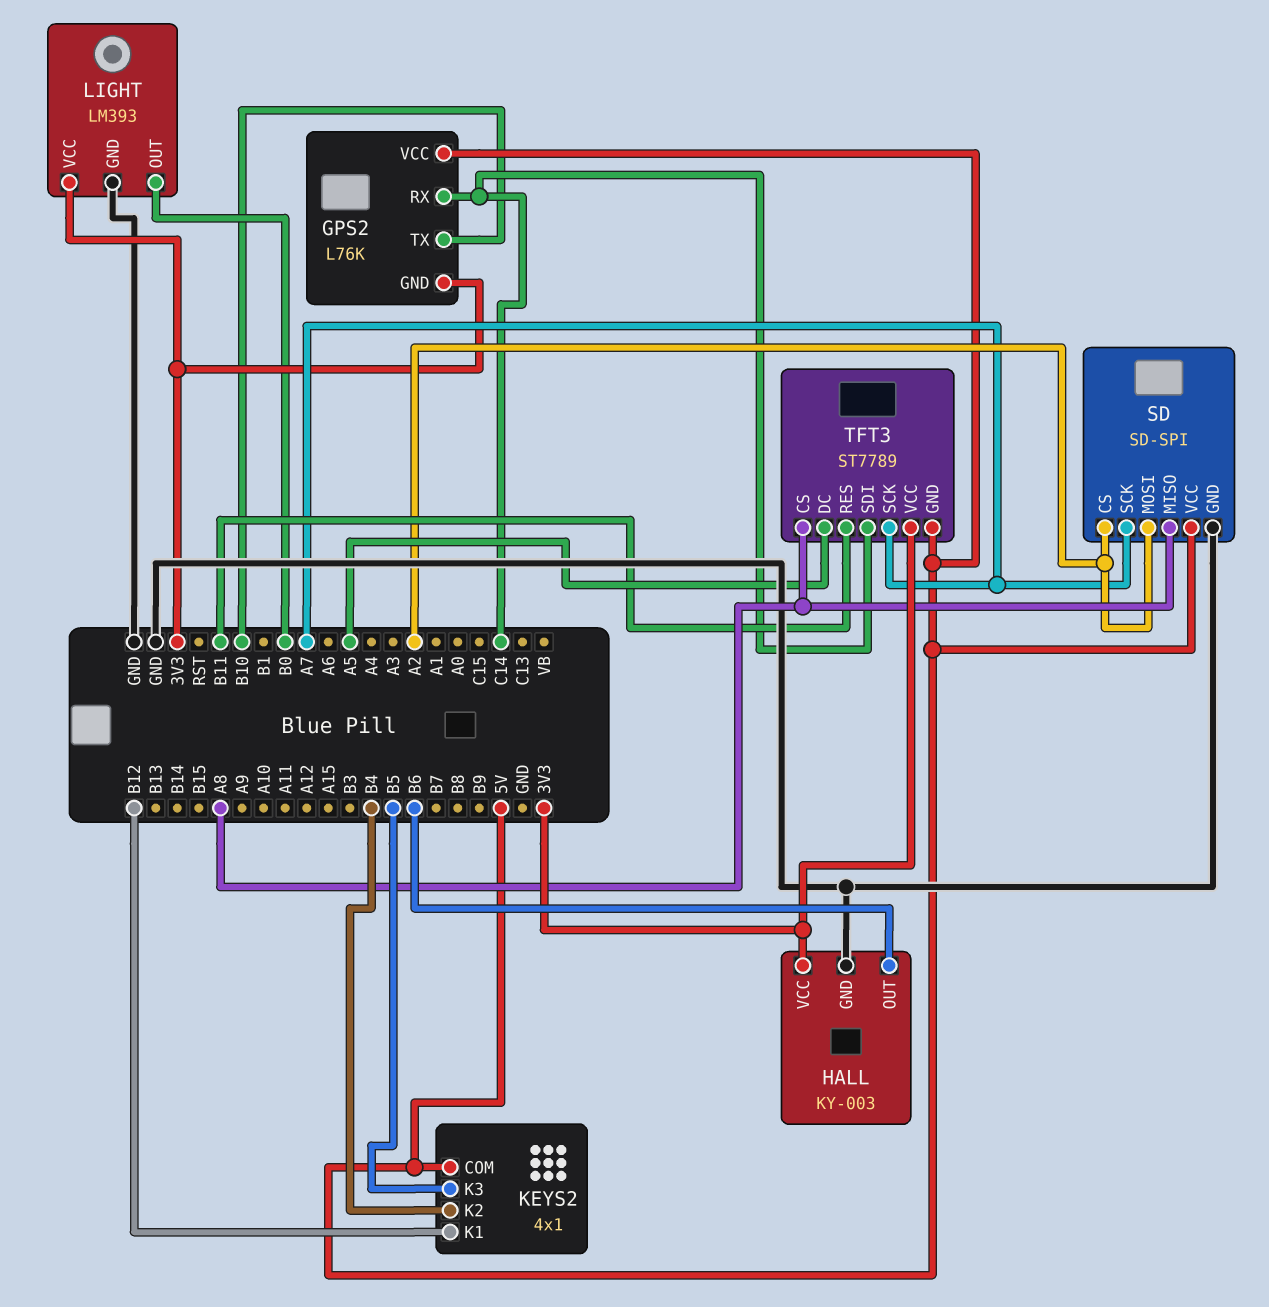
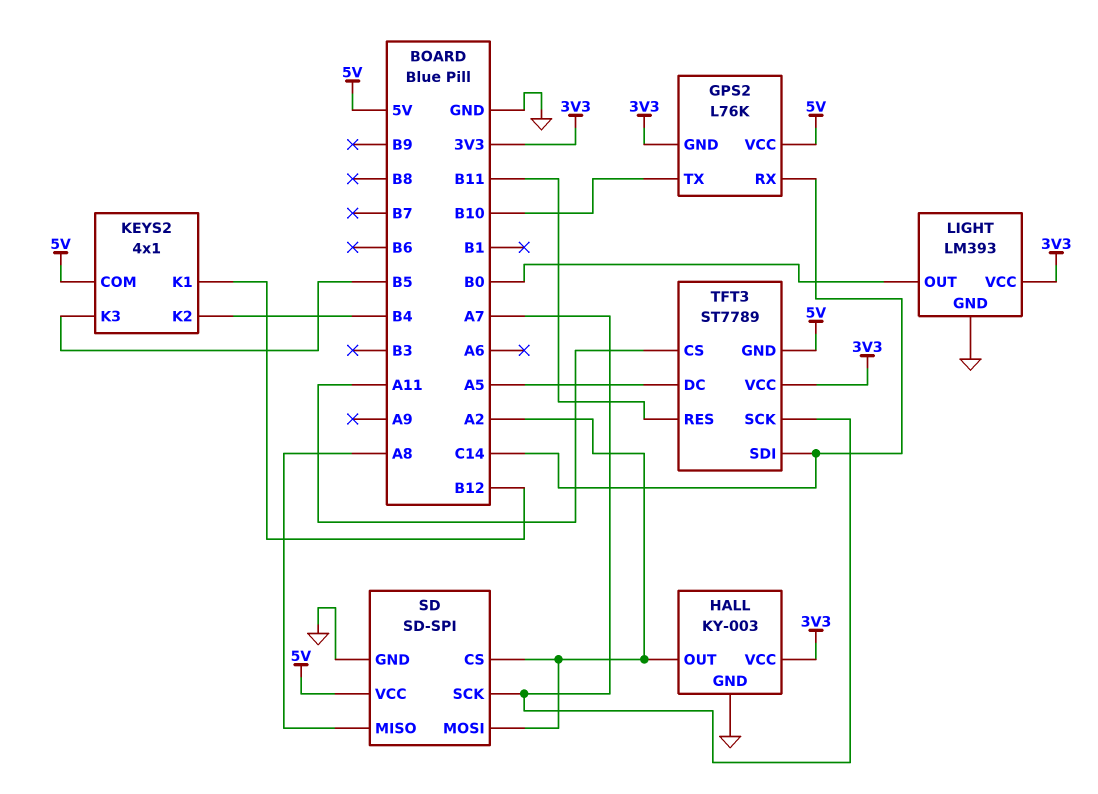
HALL pin OUT: B6 -> A2
TFT3 pin CS: A8 -> A11

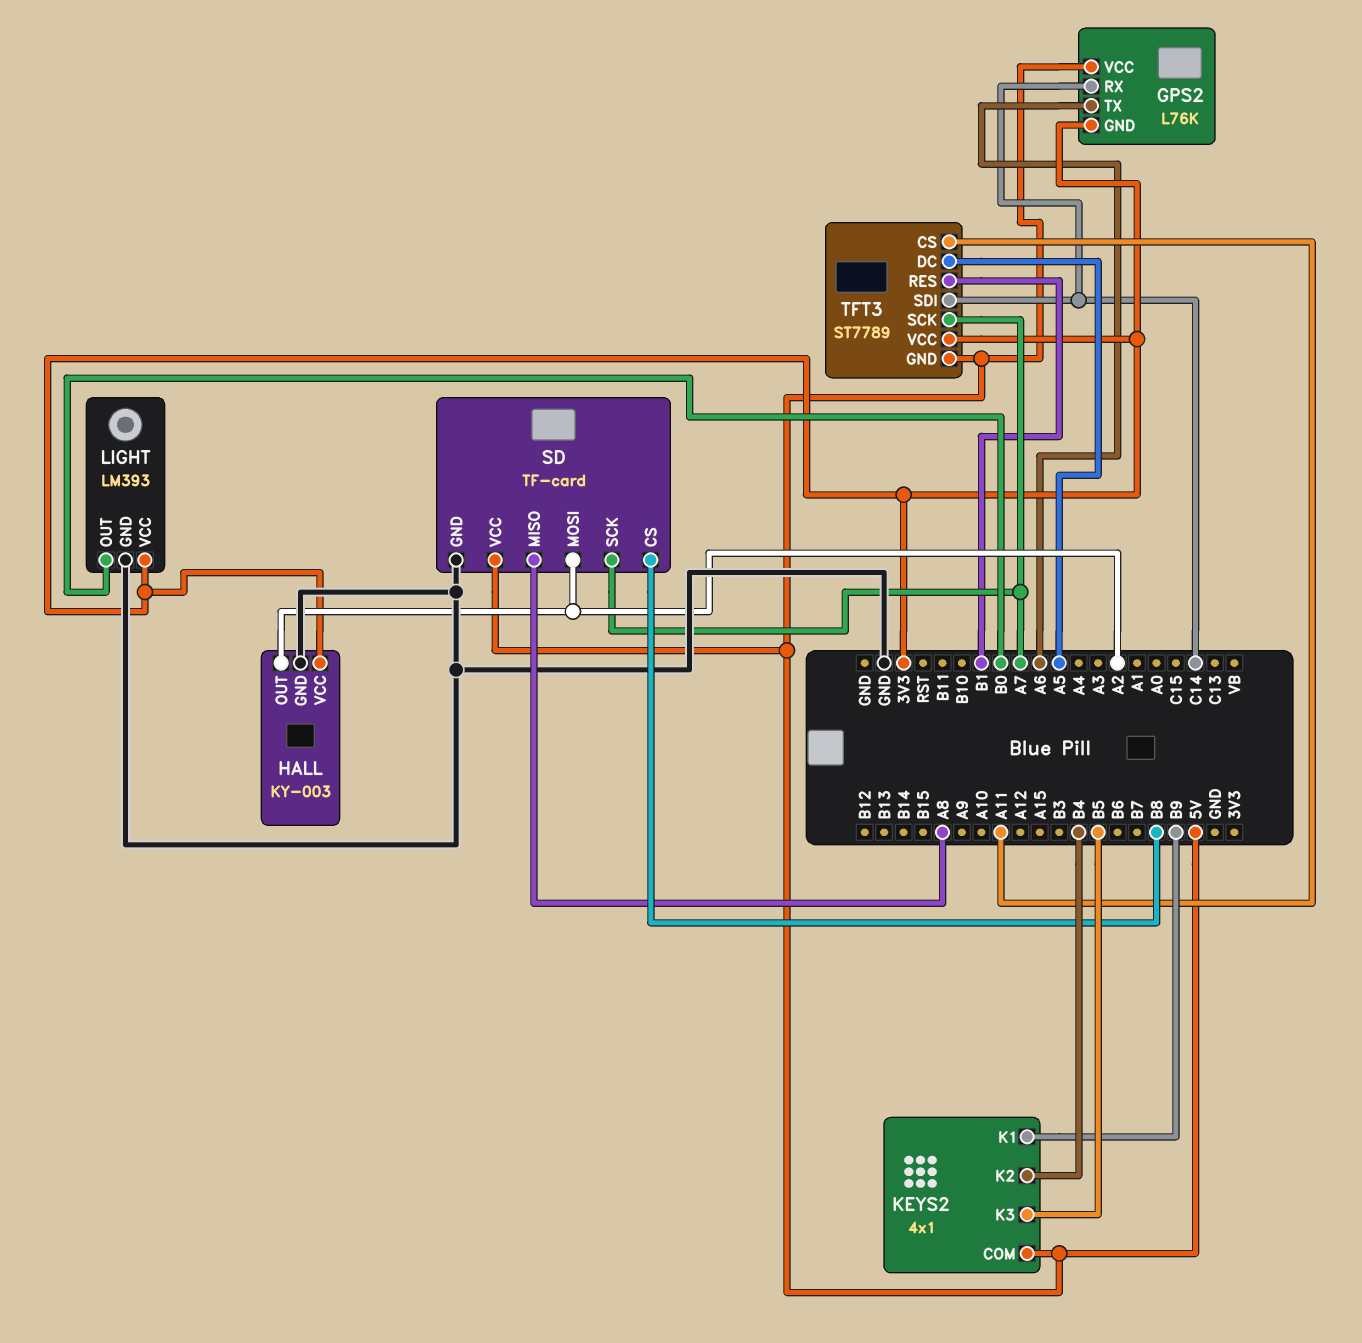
GPS2 pin TX: B10 -> A6
KEYS2 pin K1: B12 -> B9
SD: SD-SPI -> TF-card
SD pin CS: A2 -> B8
TFT3 pin RES: B11 -> B1

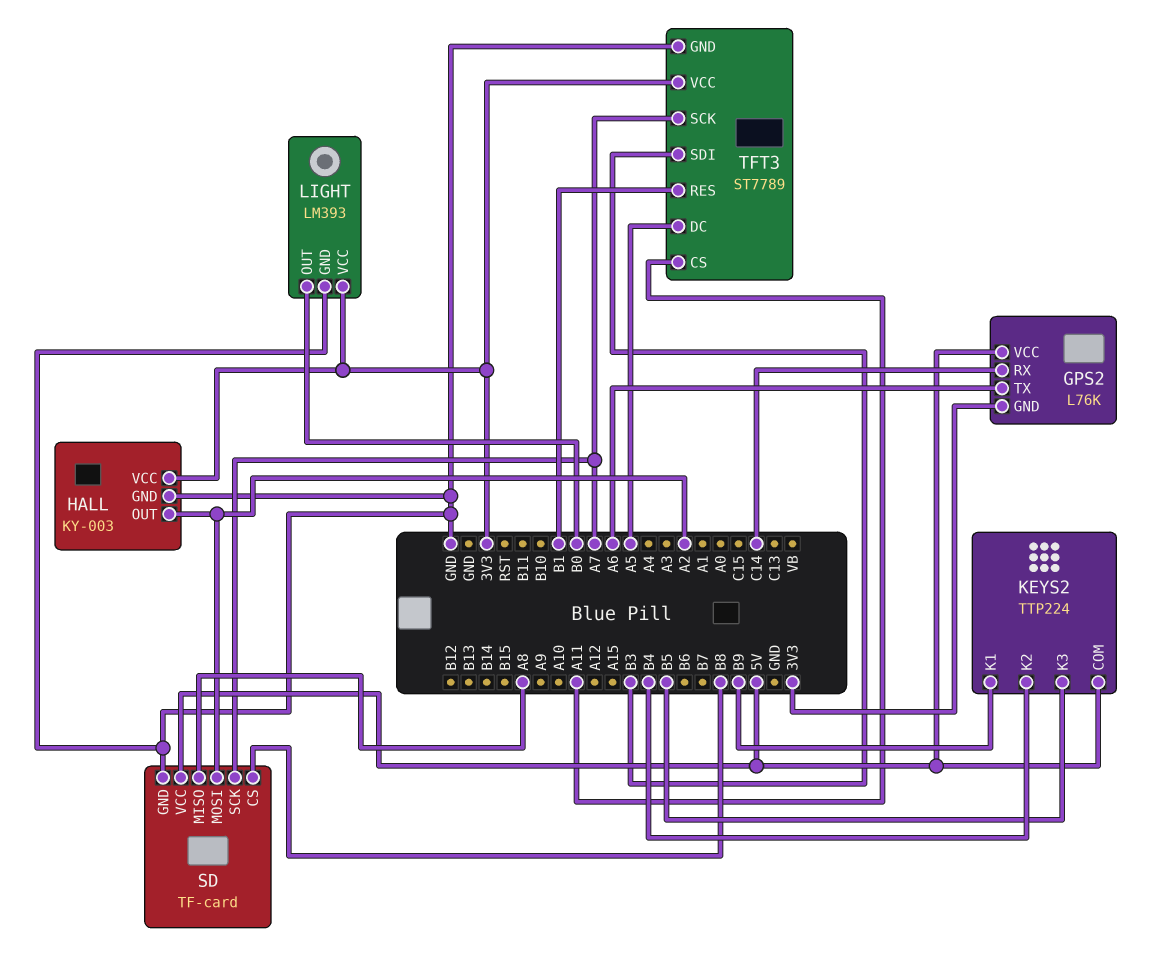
KEYS2: 4x1 -> TTP224
TFT3 pin GND: 5V -> GND
TFT3 pin SDI: C14 -> B3

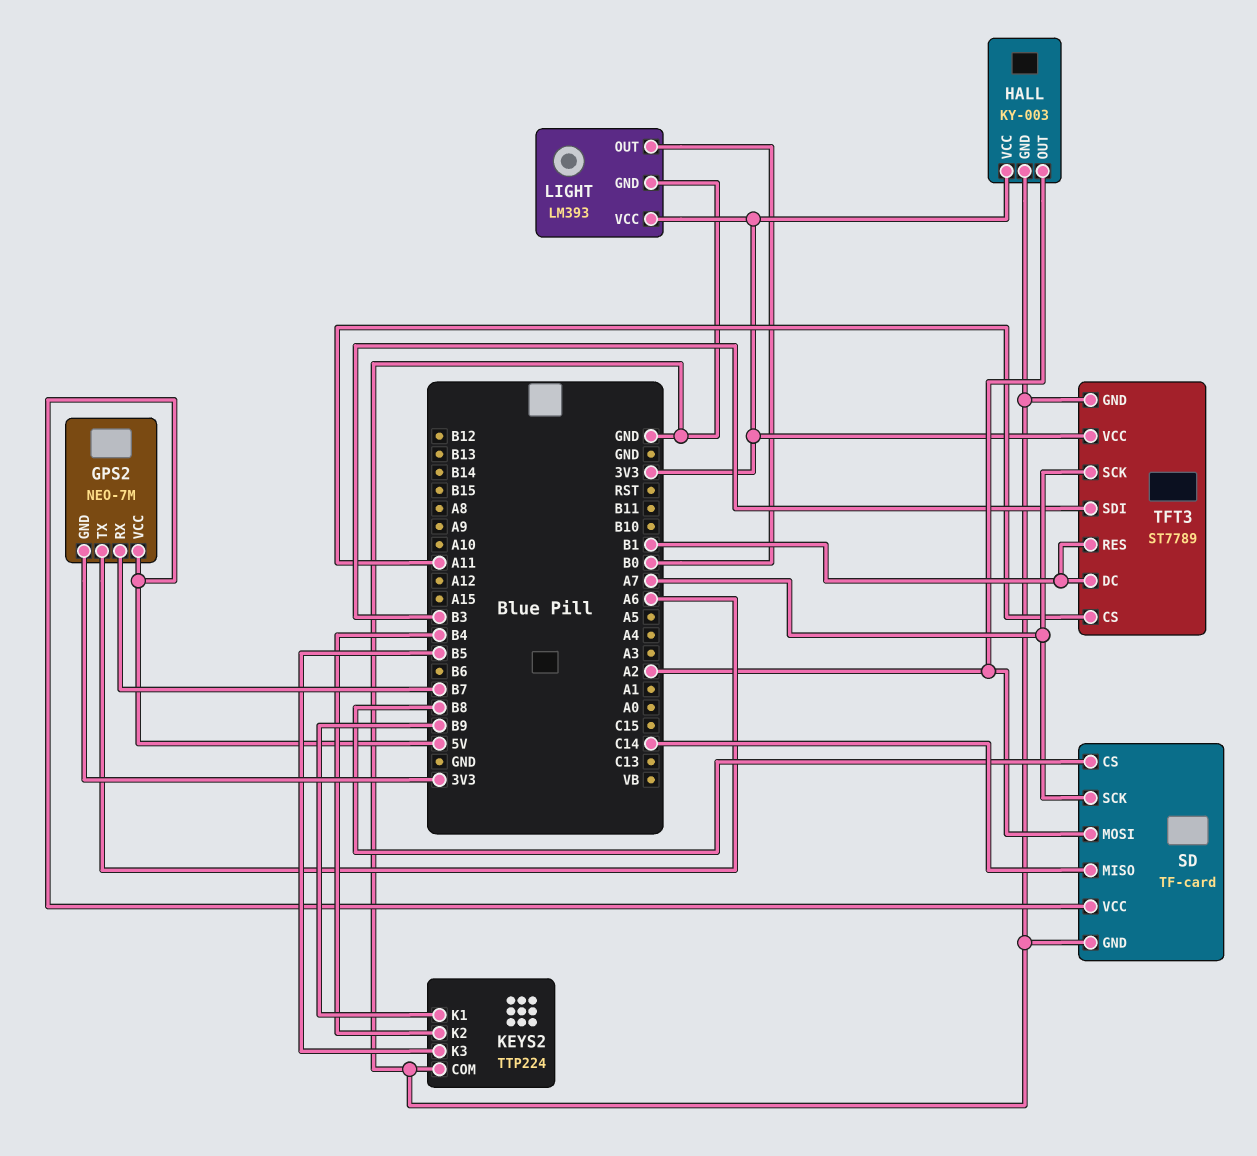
GPS2: L76K -> NEO-7M
GPS2 pin RX: C14 -> B7
KEYS2 pin COM: 5V -> GND
SD pin MISO: A8 -> C14
TFT3 pin DC: A5 -> B1

